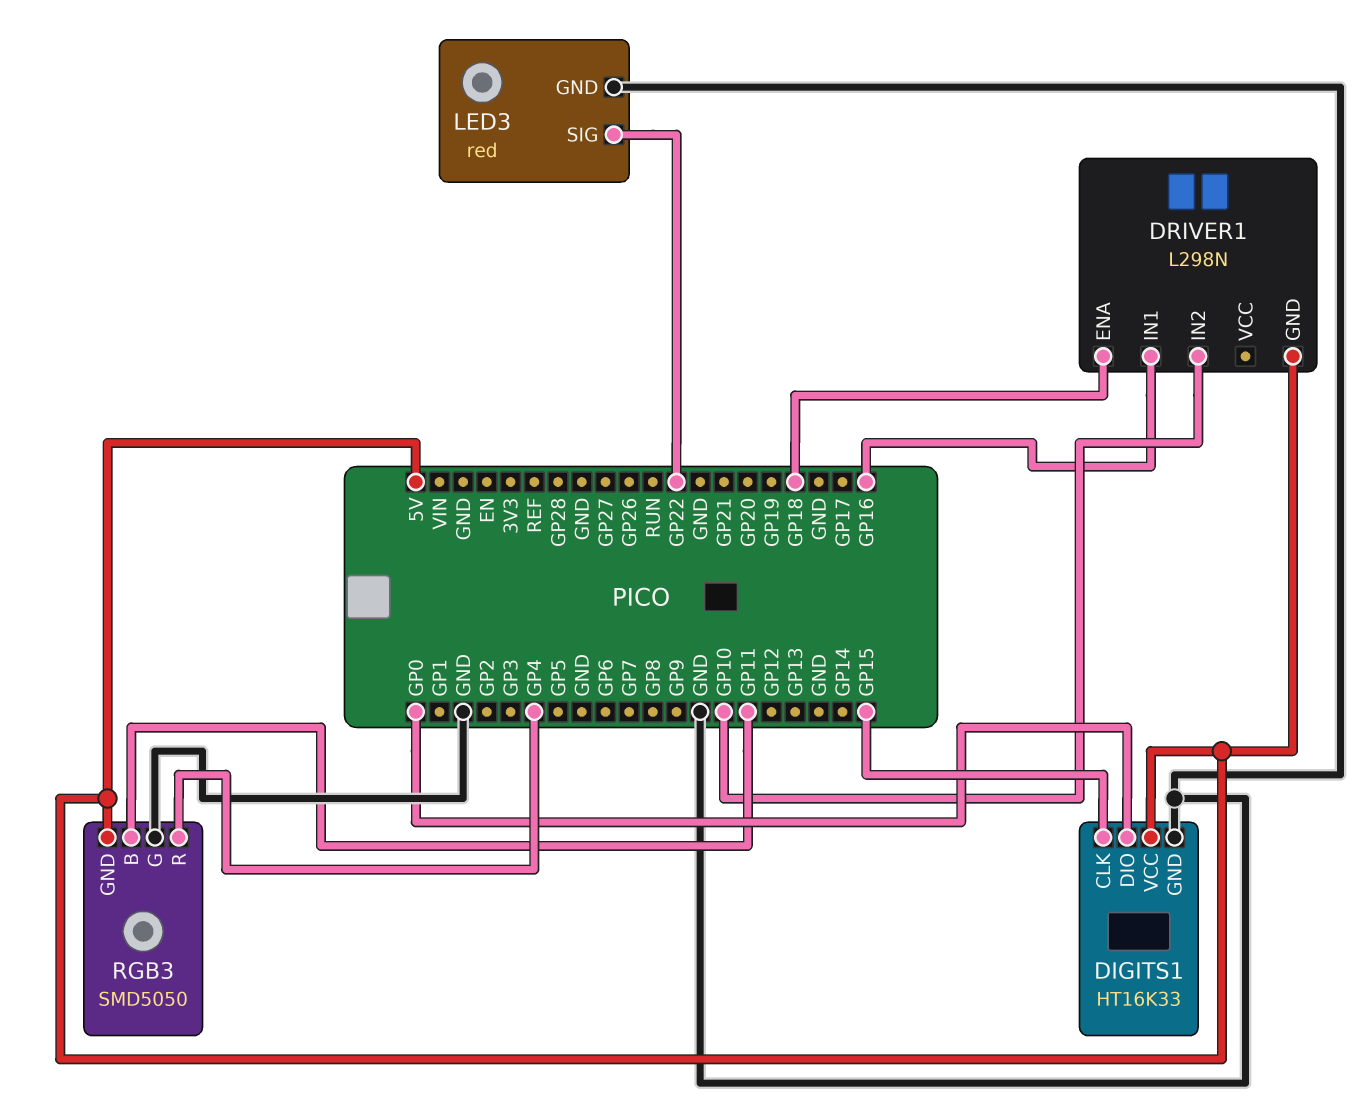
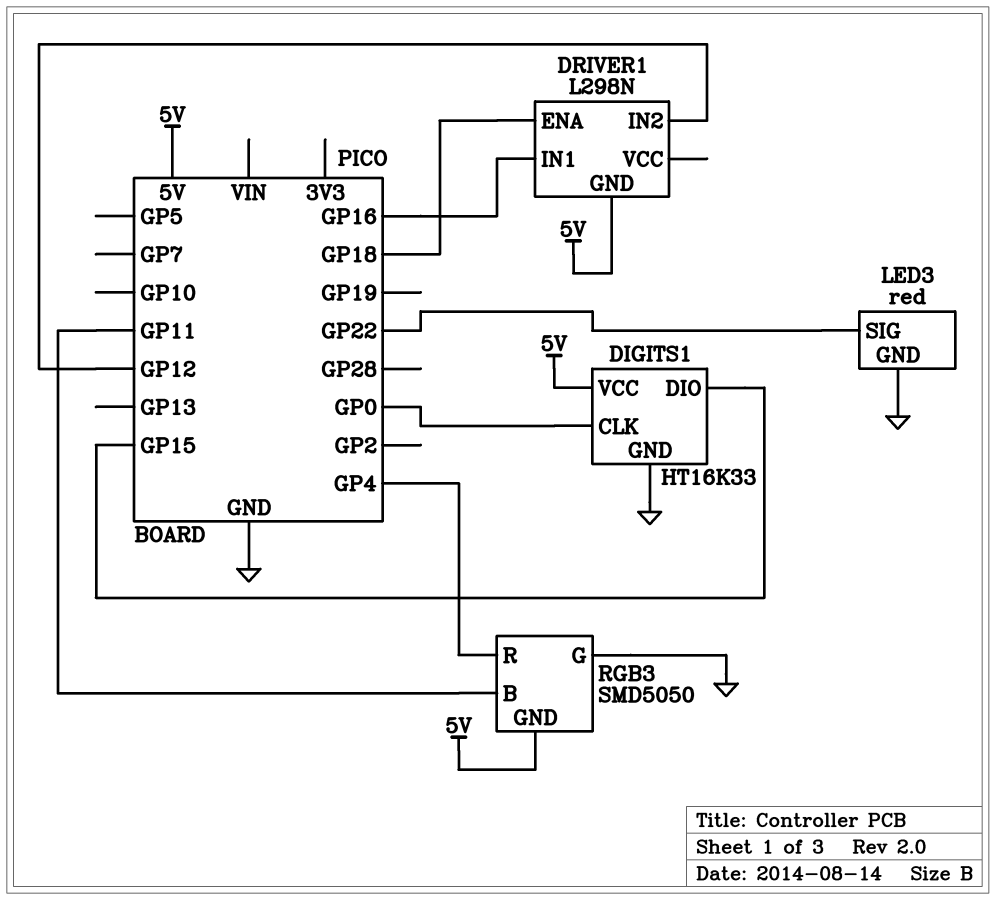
DIGITS1 pin CLK: GP15 -> GP0
DIGITS1 pin DIO: GP0 -> GP15
DRIVER1 pin IN2: GP10 -> GP12

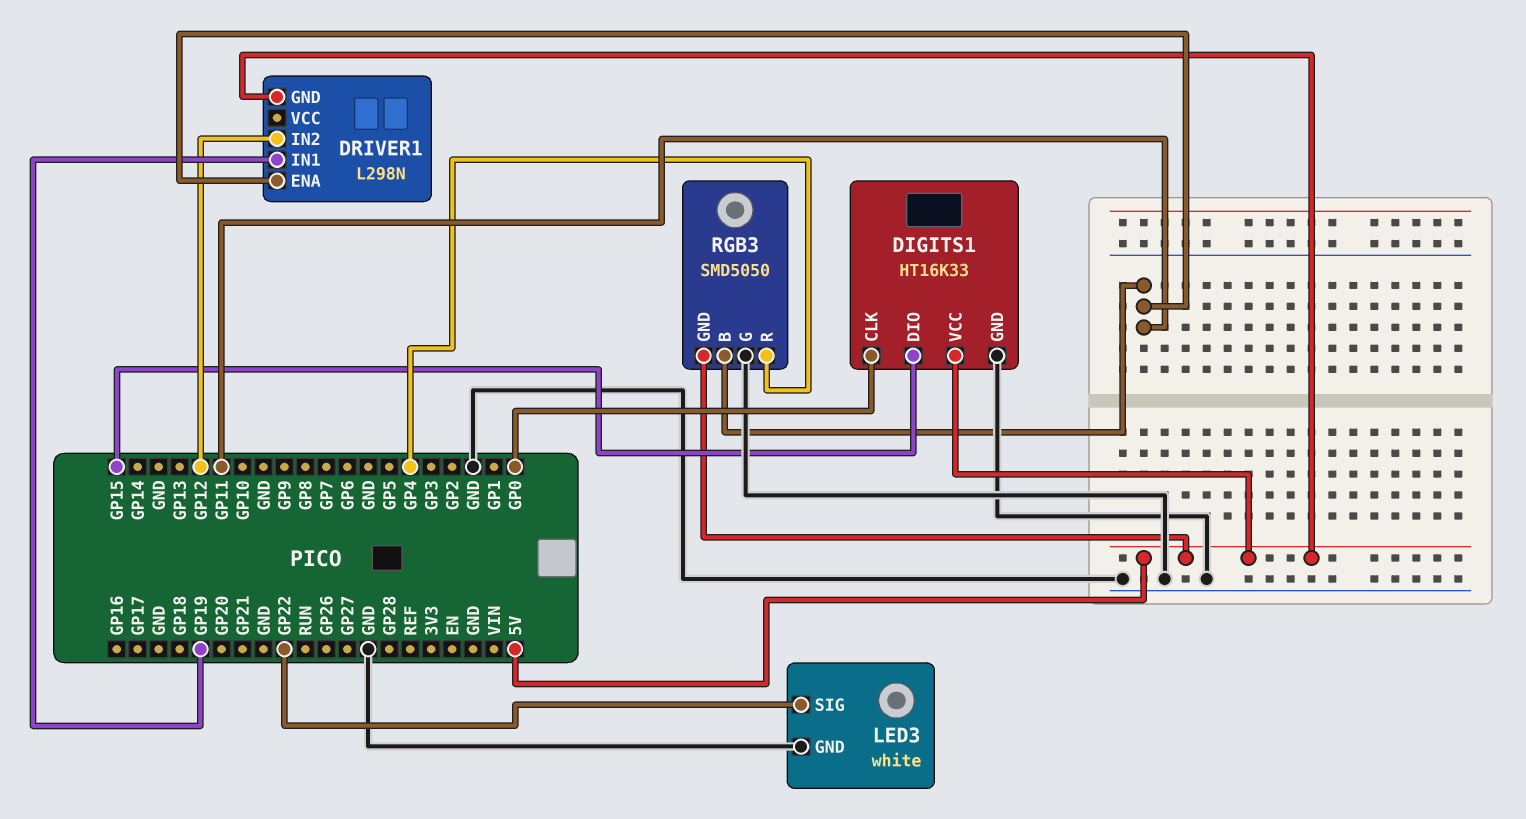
DRIVER1 pin ENA: GP18 -> GP11
DRIVER1 pin IN1: GP16 -> GP19
LED3: red -> white

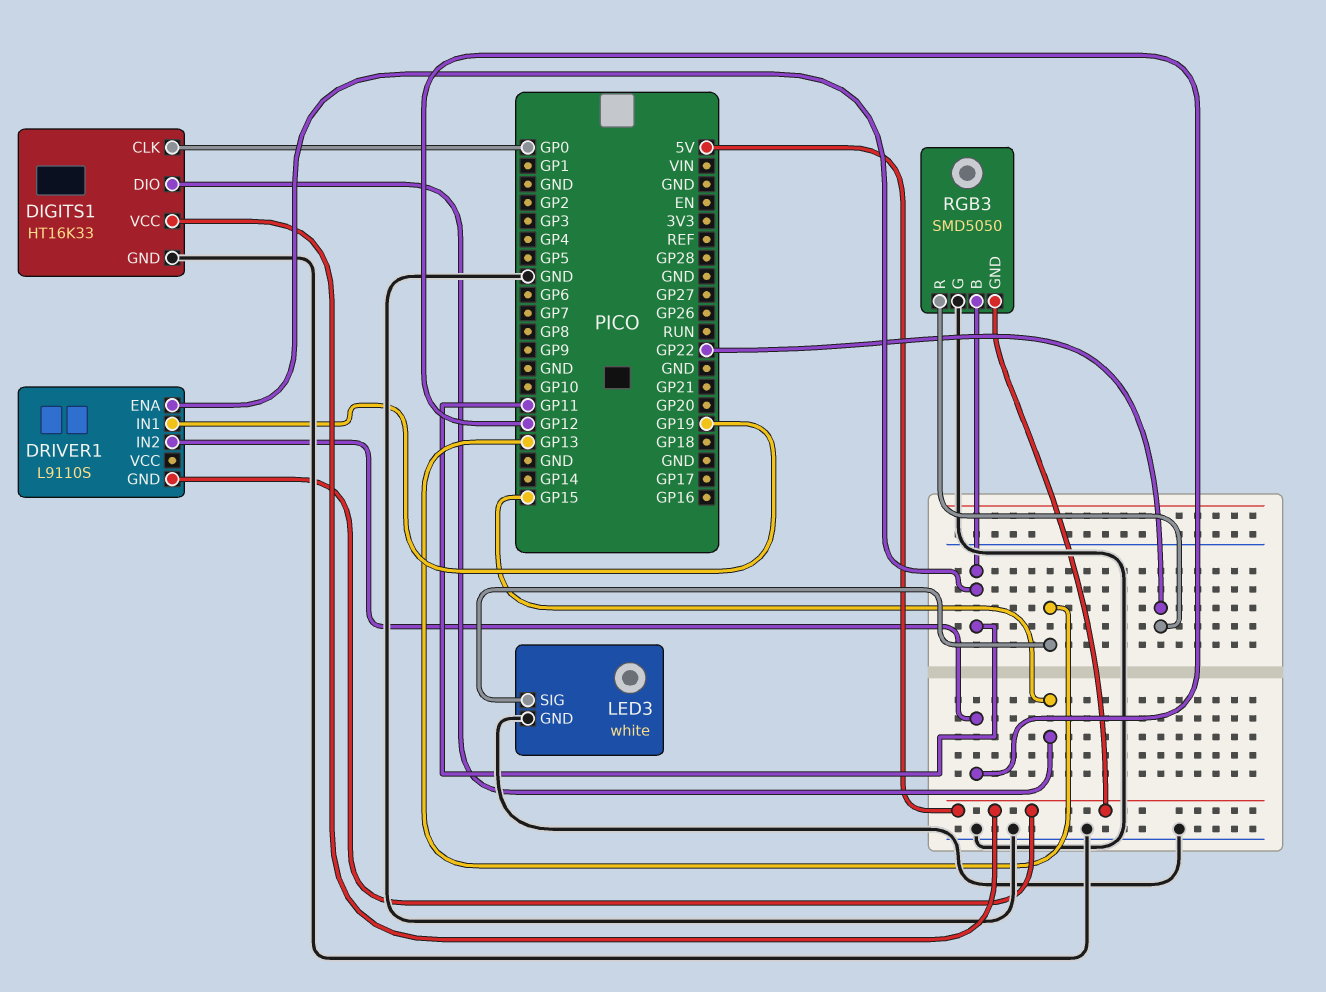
DRIVER1: L298N -> L9110S
LED3 pin SIG: GP22 -> GP13
RGB3 pin R: GP4 -> GP22

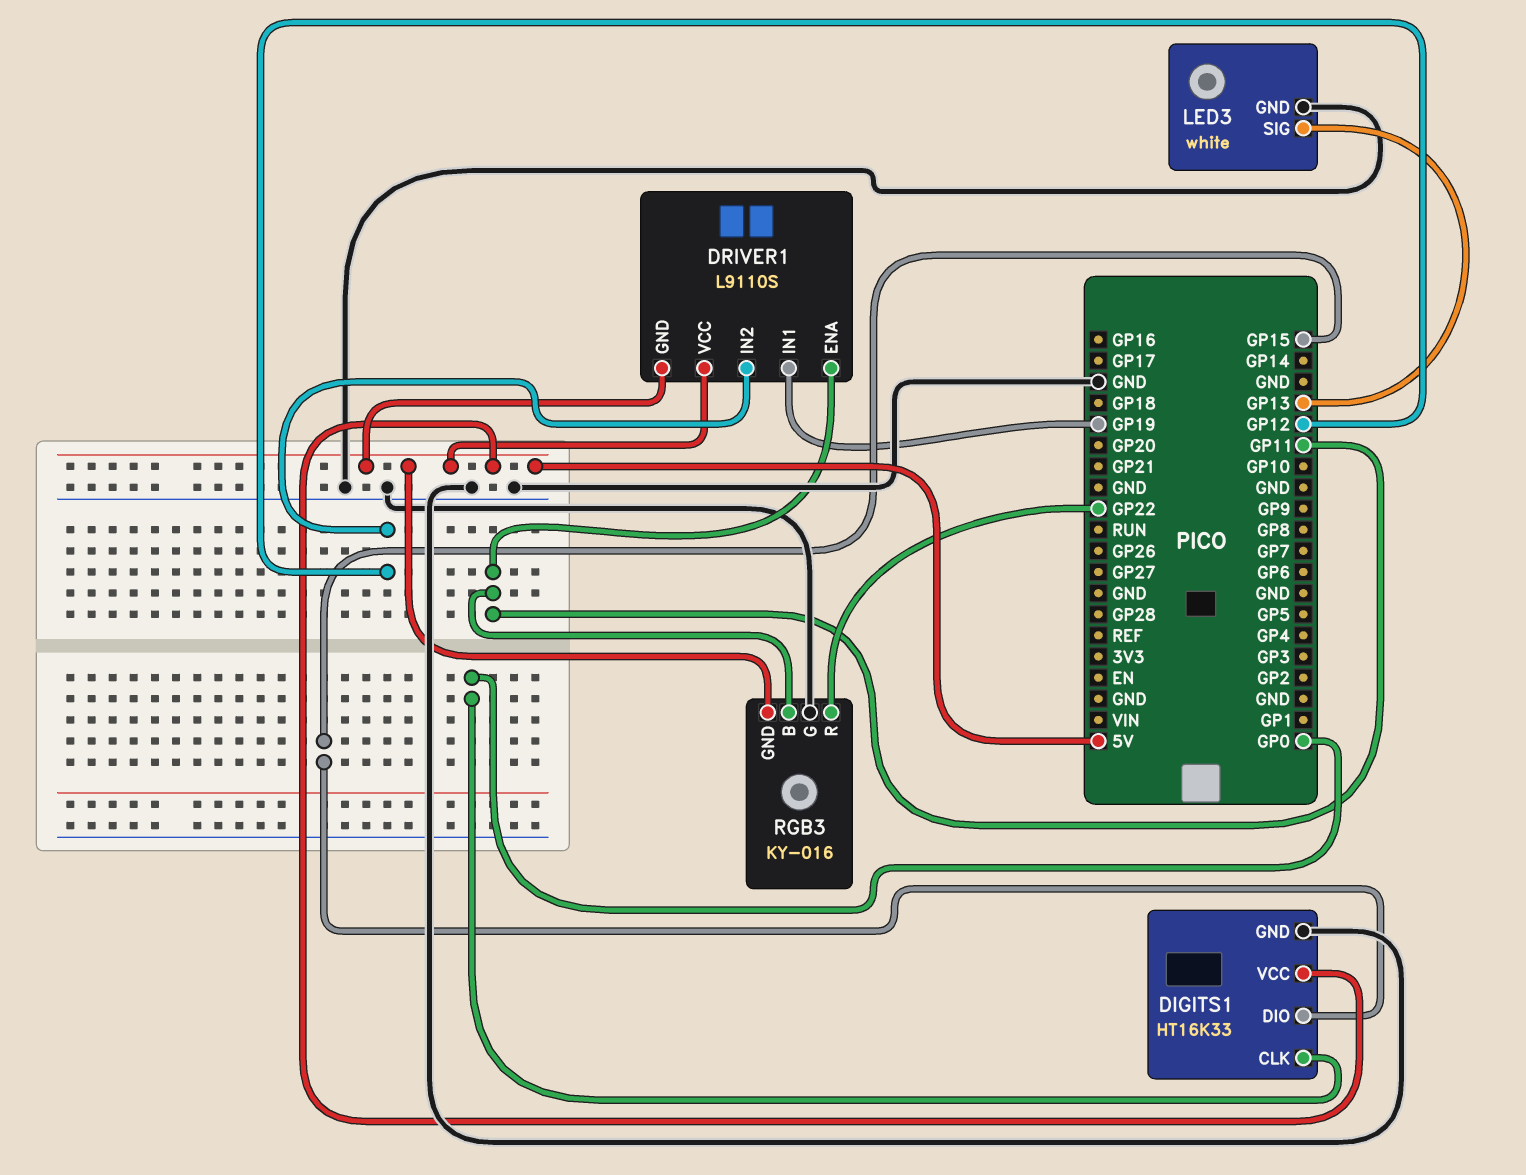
DRIVER1 pin VCC: none -> 5V
RGB3: SMD5050 -> KY-016

